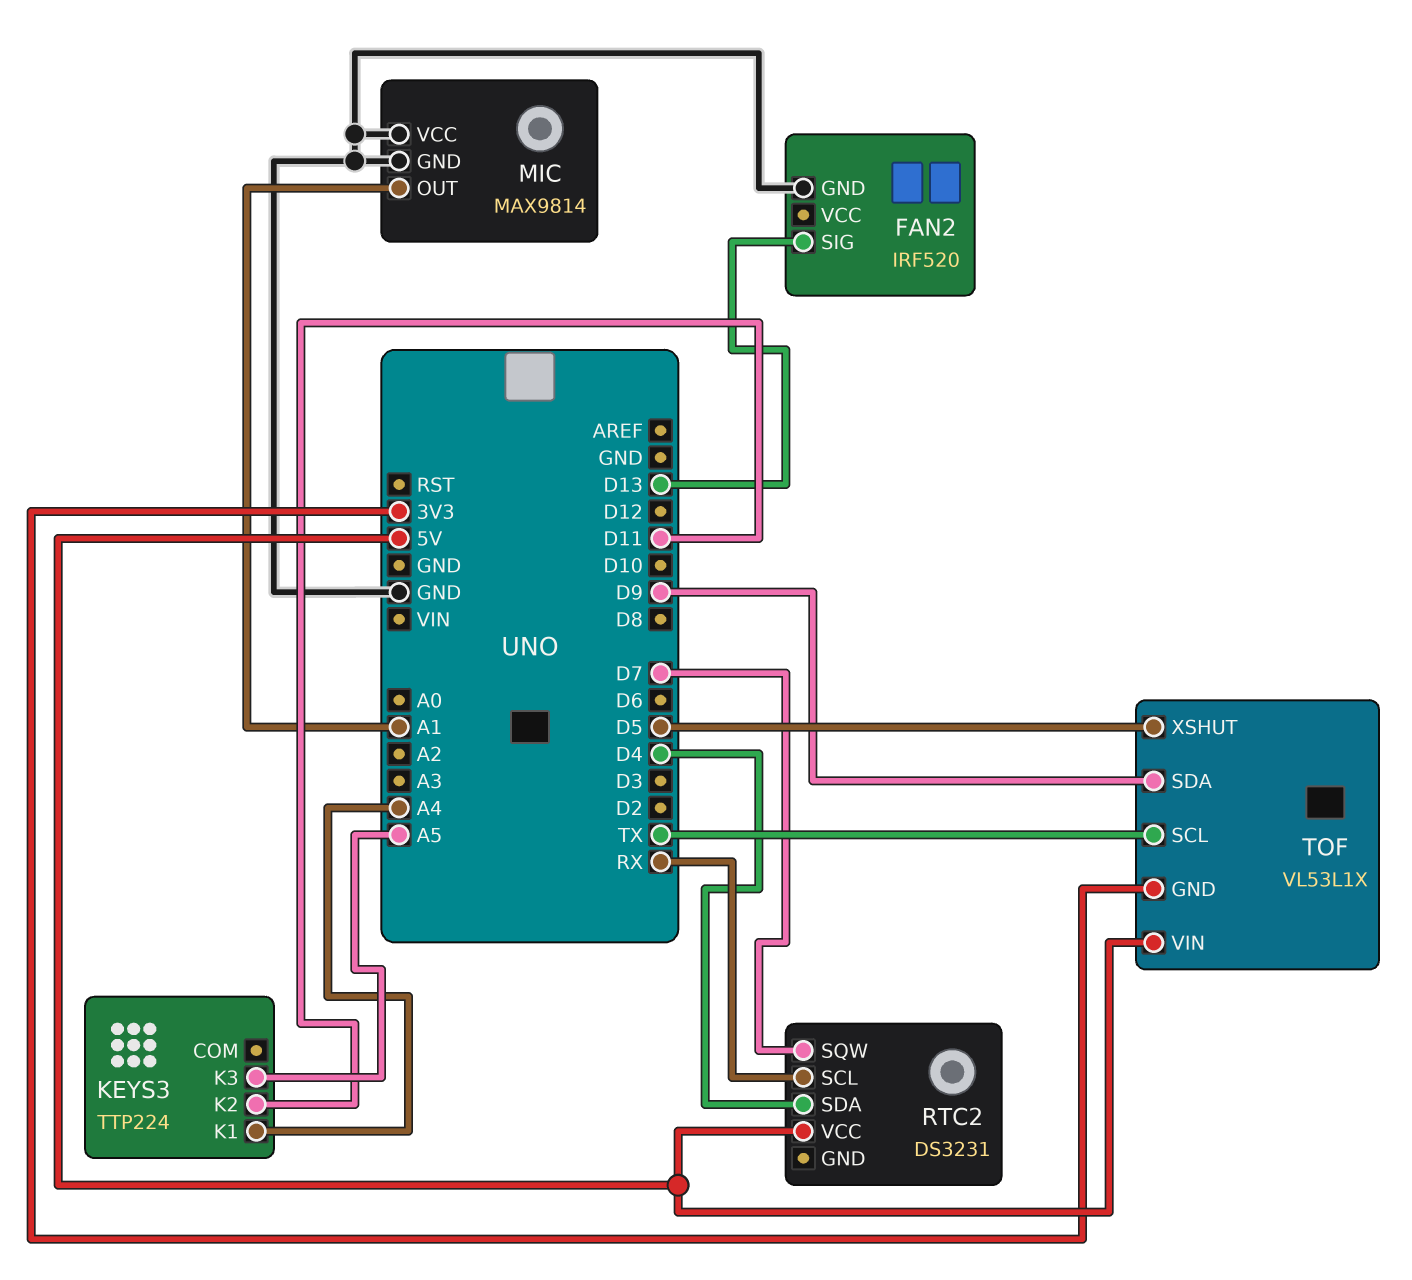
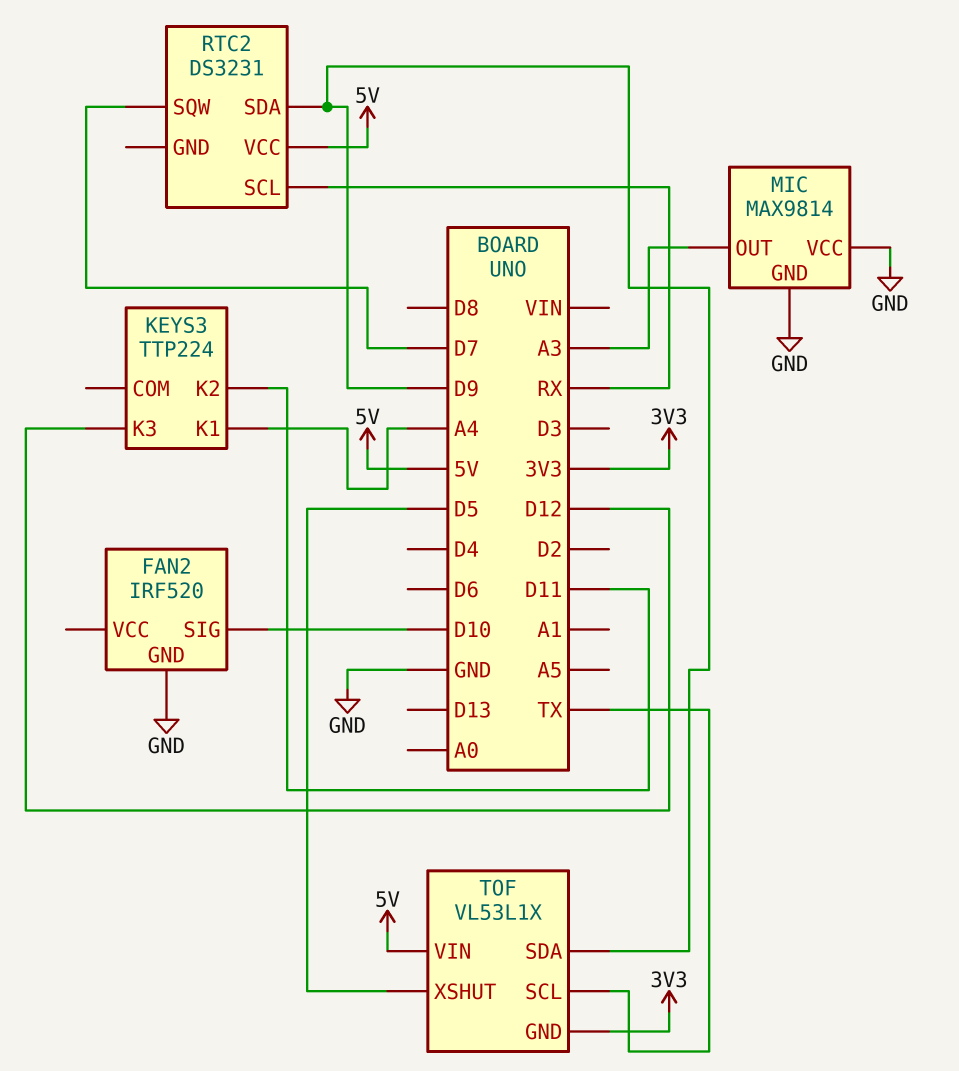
FAN2 pin SIG: D13 -> D10
KEYS3 pin K3: A5 -> D12
MIC pin OUT: A1 -> A3
RTC2 pin SDA: D4 -> D9

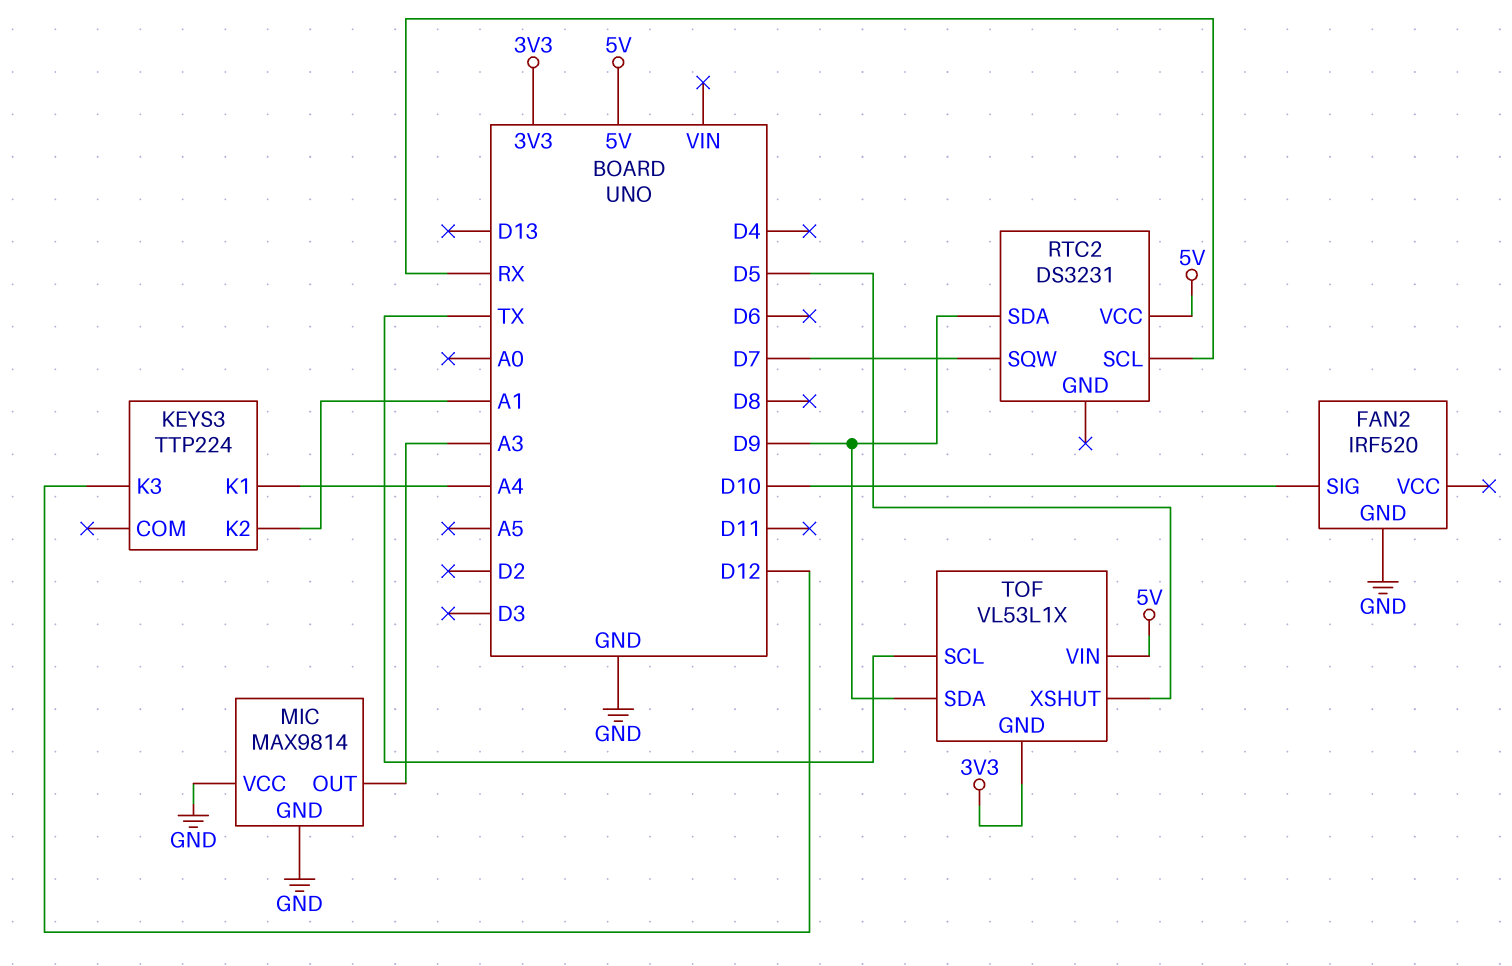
KEYS3 pin K2: D11 -> A1

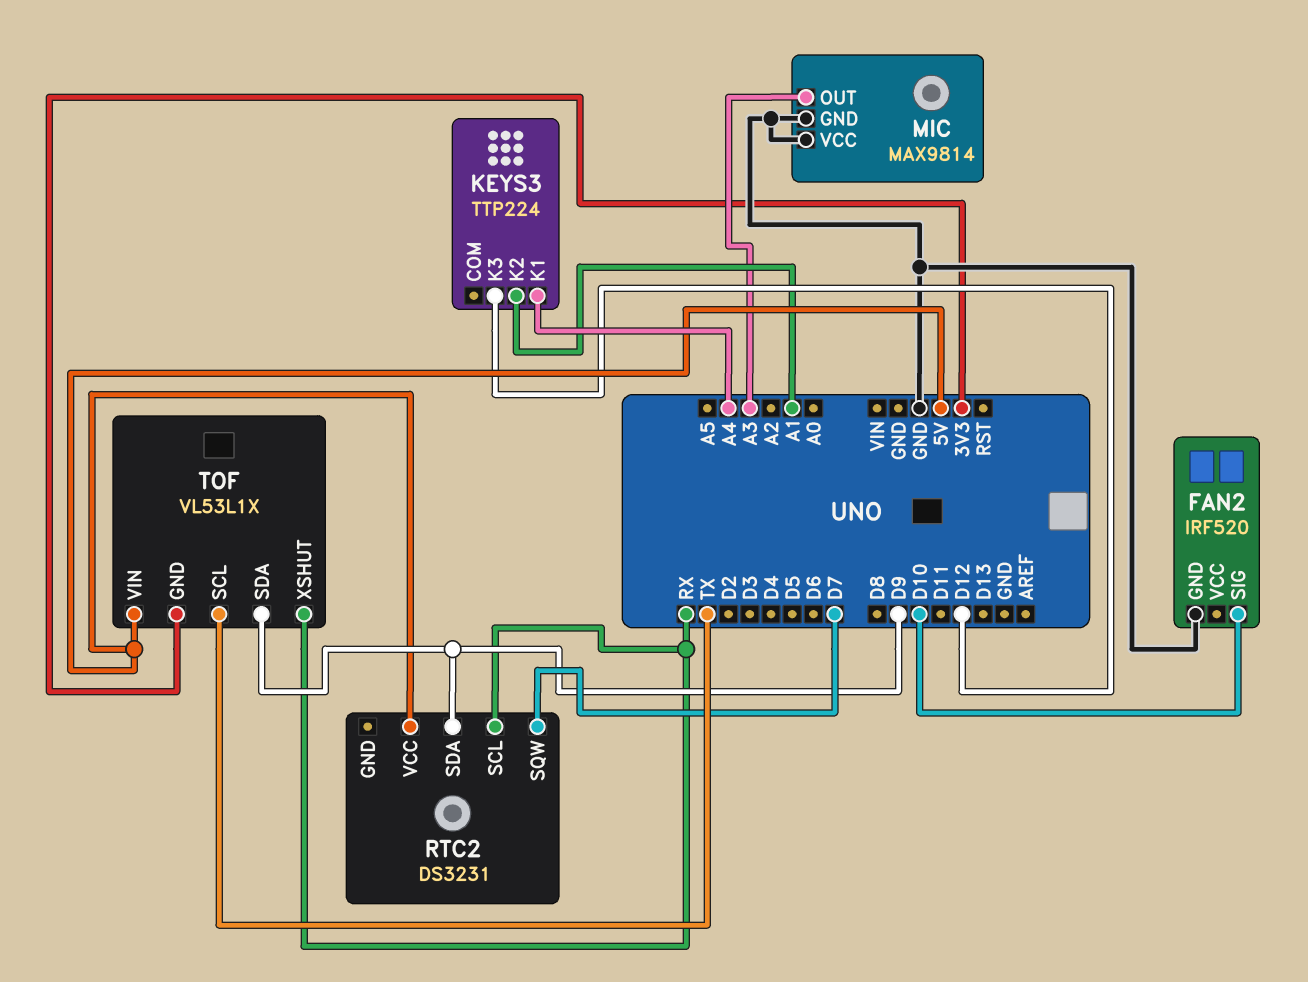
TOF pin XSHUT: D5 -> RX

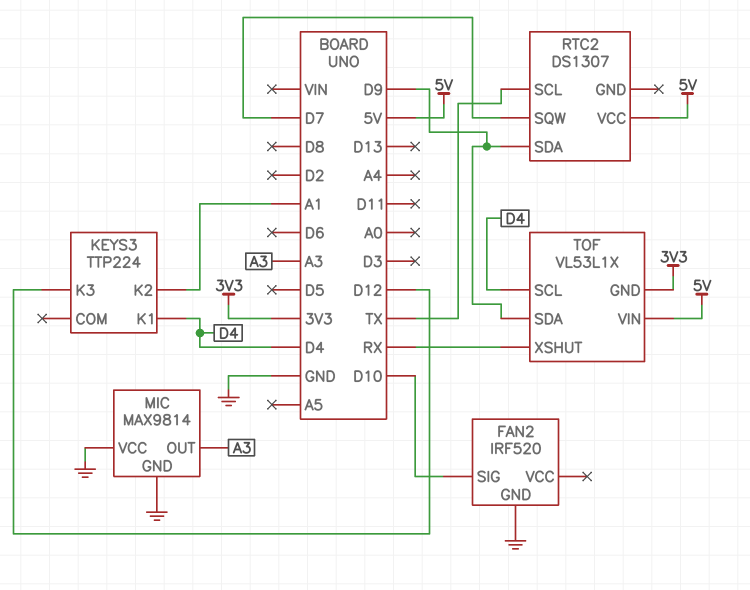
KEYS3 pin K1: A4 -> D4
RTC2: DS3231 -> DS1307
RTC2 pin SCL: RX -> TX
TOF pin SCL: TX -> D4

